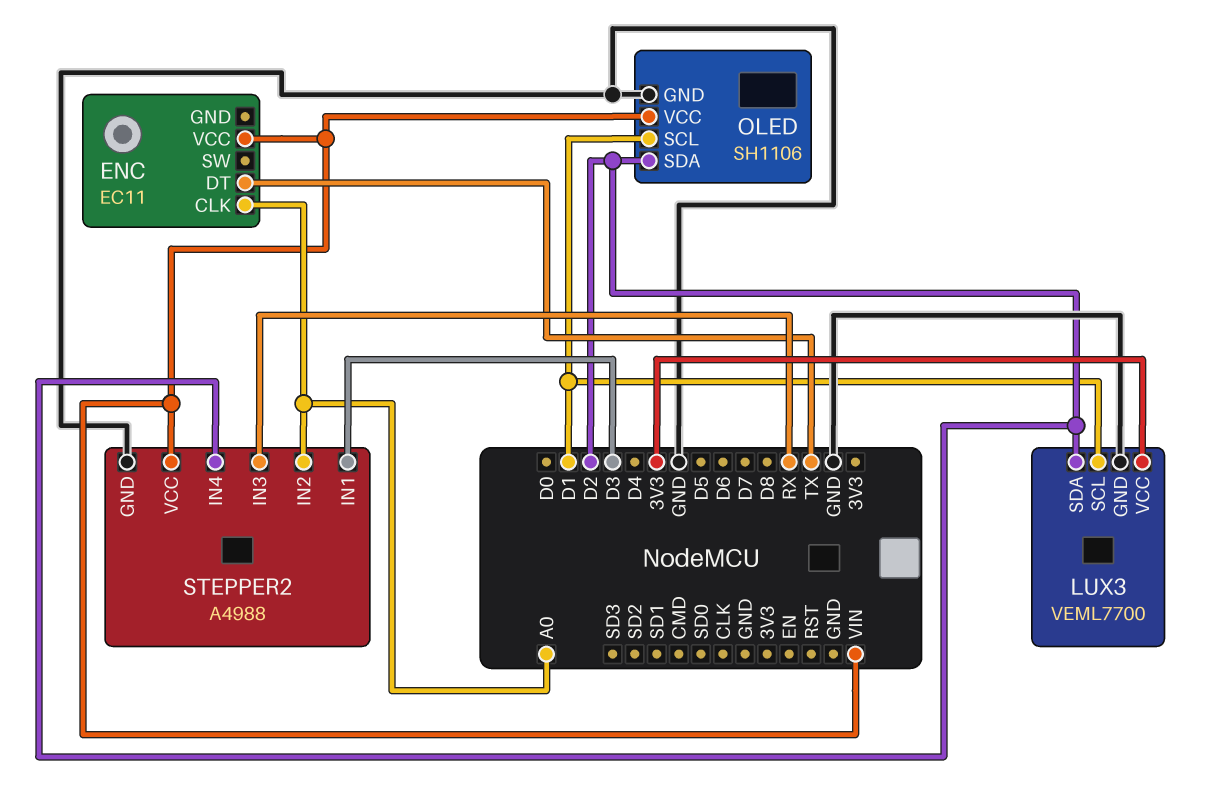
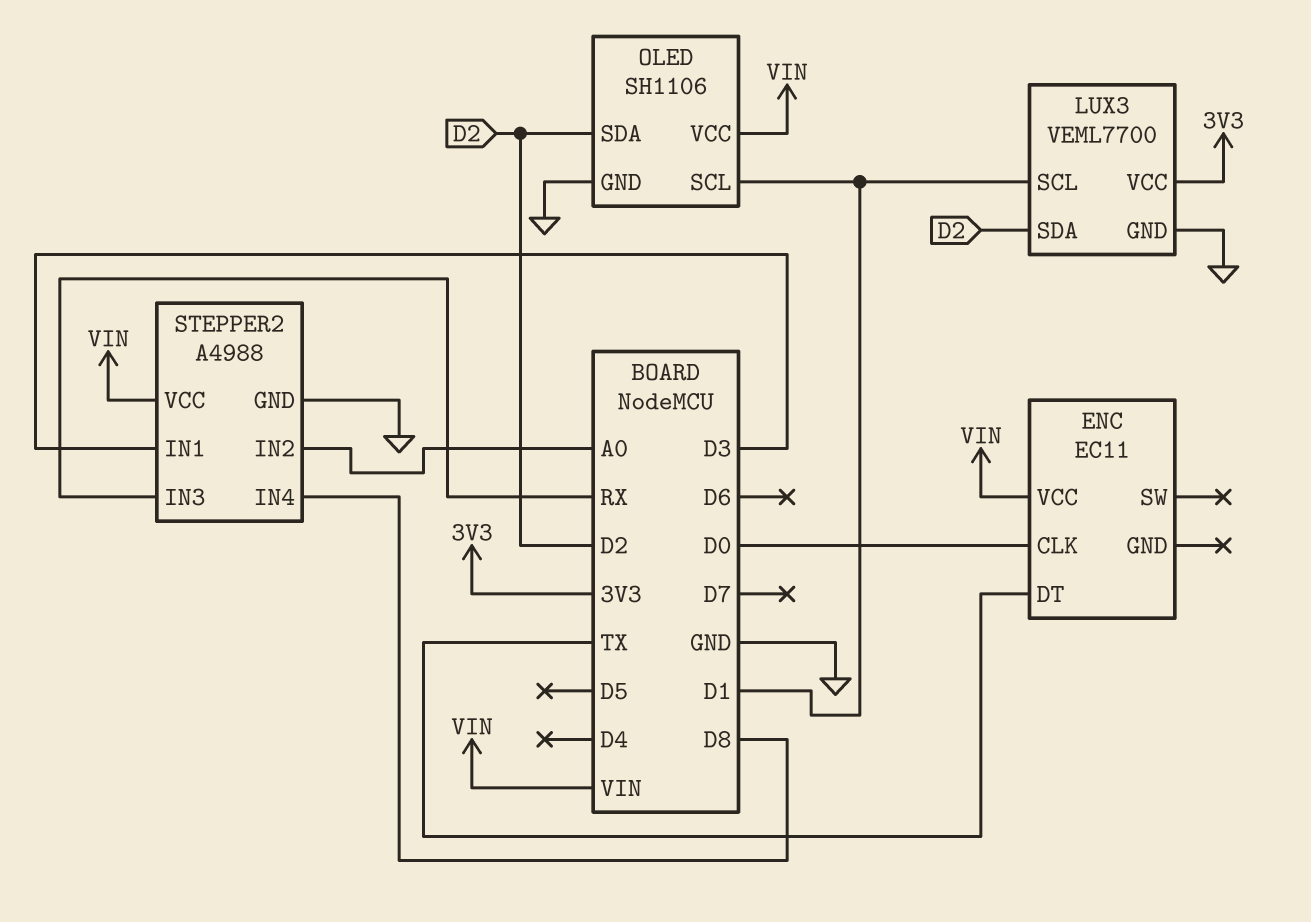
ENC pin CLK: A0 -> D0
STEPPER2 pin IN4: D2 -> D8

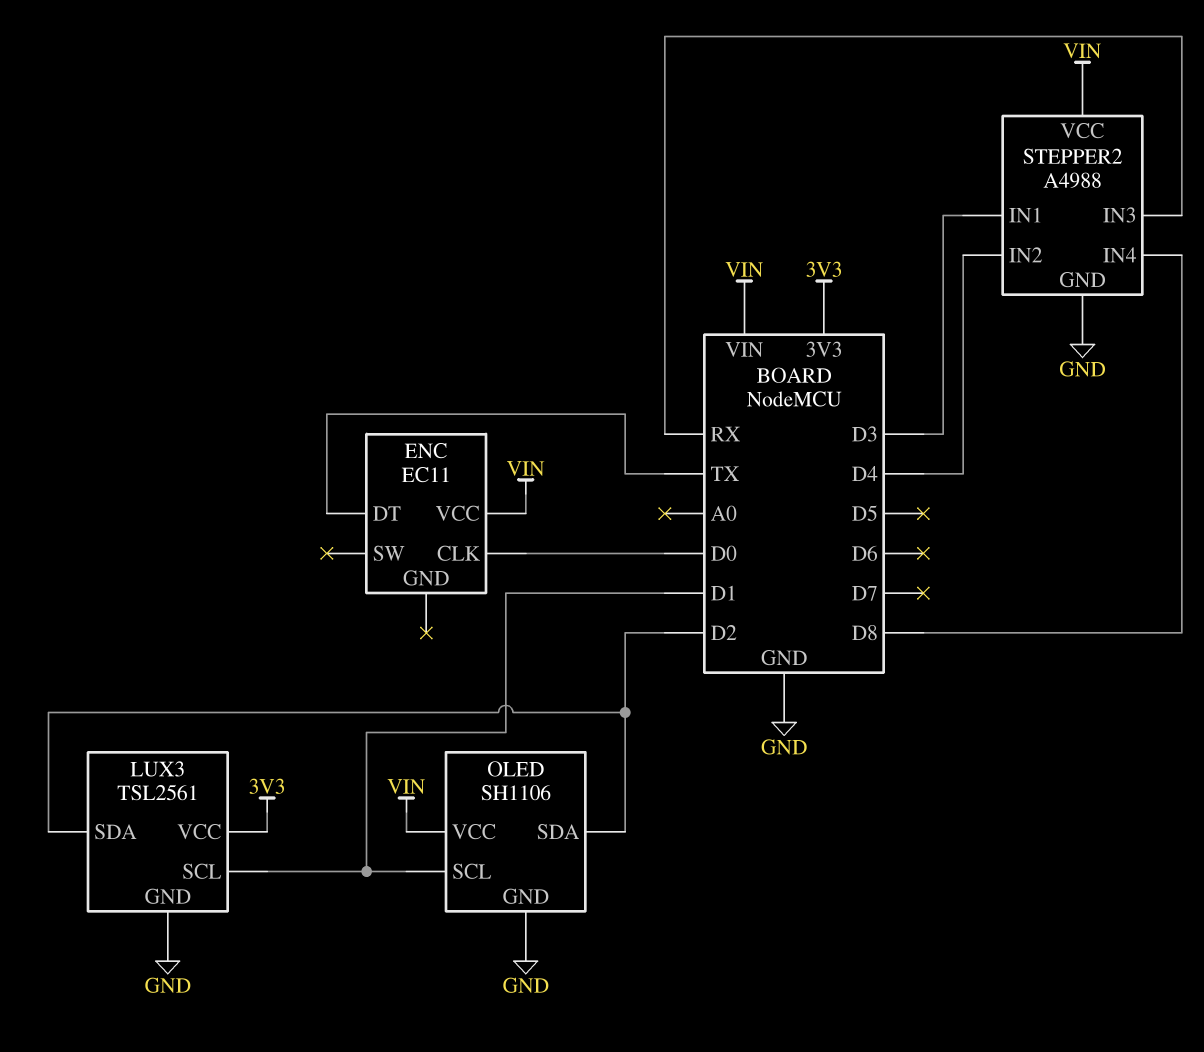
LUX3: VEML7700 -> TSL2561
STEPPER2 pin IN2: A0 -> D4

